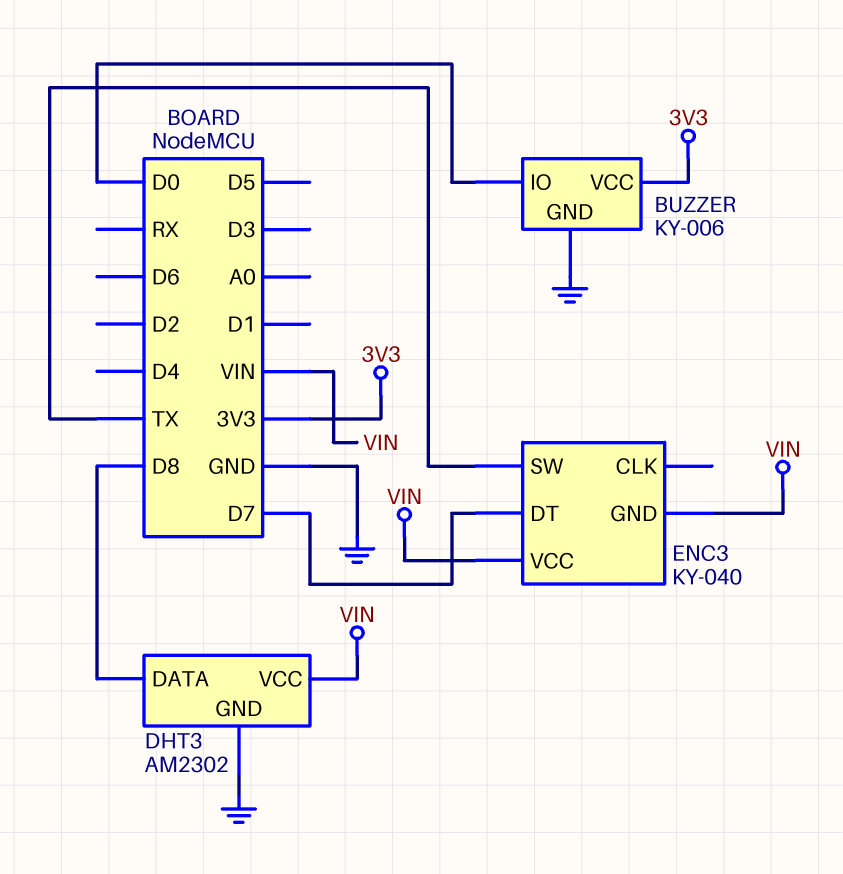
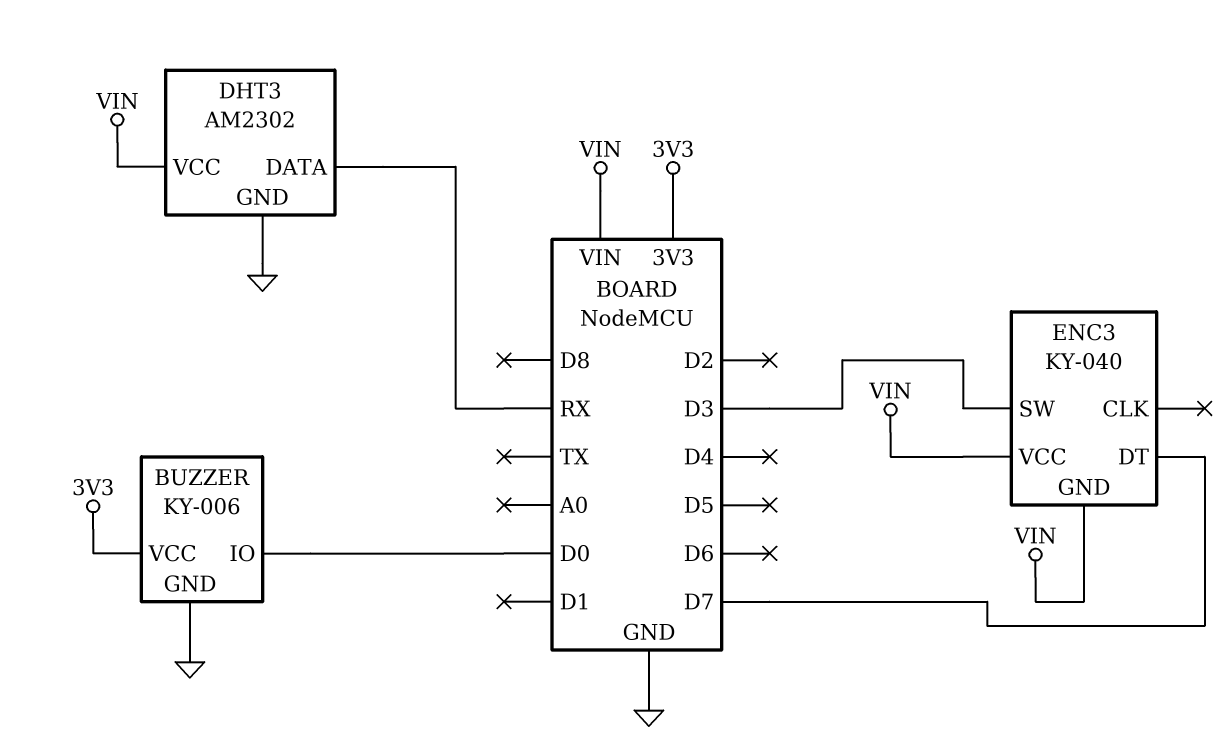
DHT3 pin DATA: D8 -> RX
ENC3 pin SW: TX -> D3

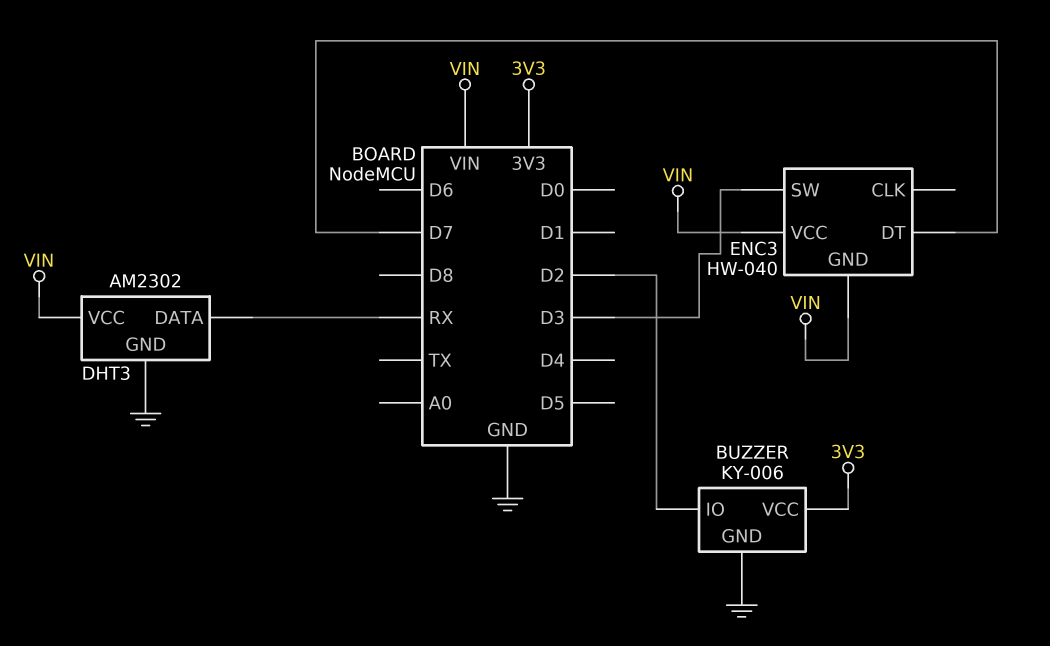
BUZZER pin IO: D0 -> D2
ENC3: KY-040 -> HW-040

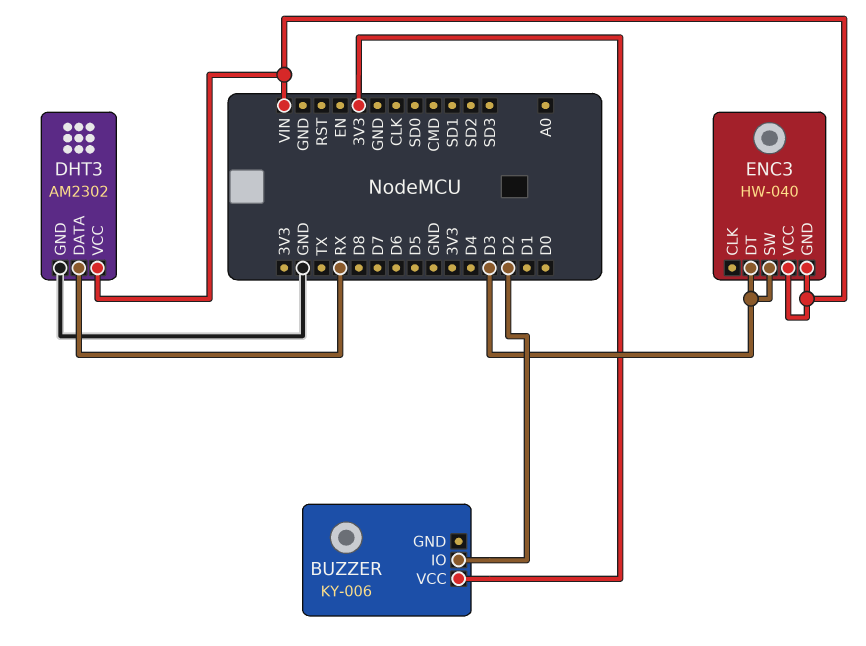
BUZZER pin GND: GND -> none
ENC3 pin DT: D7 -> D3

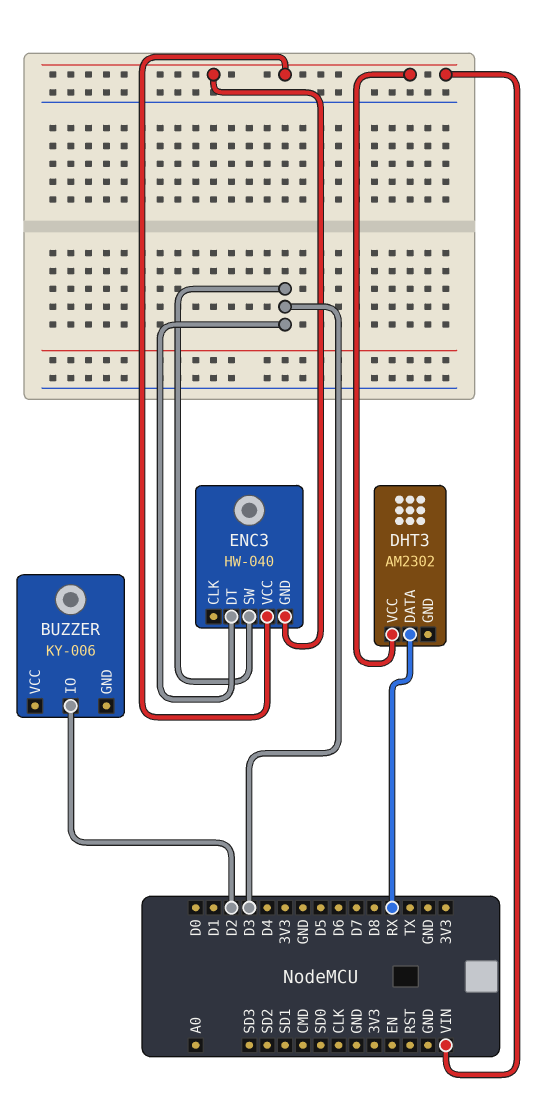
BUZZER pin VCC: 3V3 -> none
DHT3 pin GND: GND -> none

